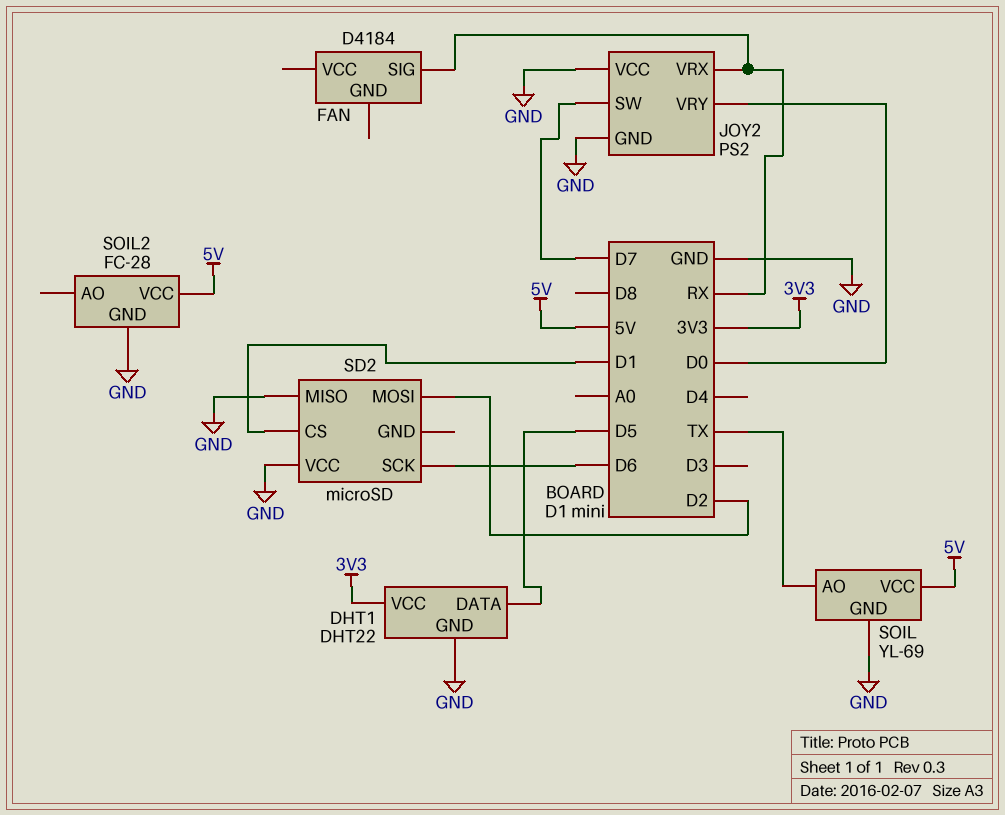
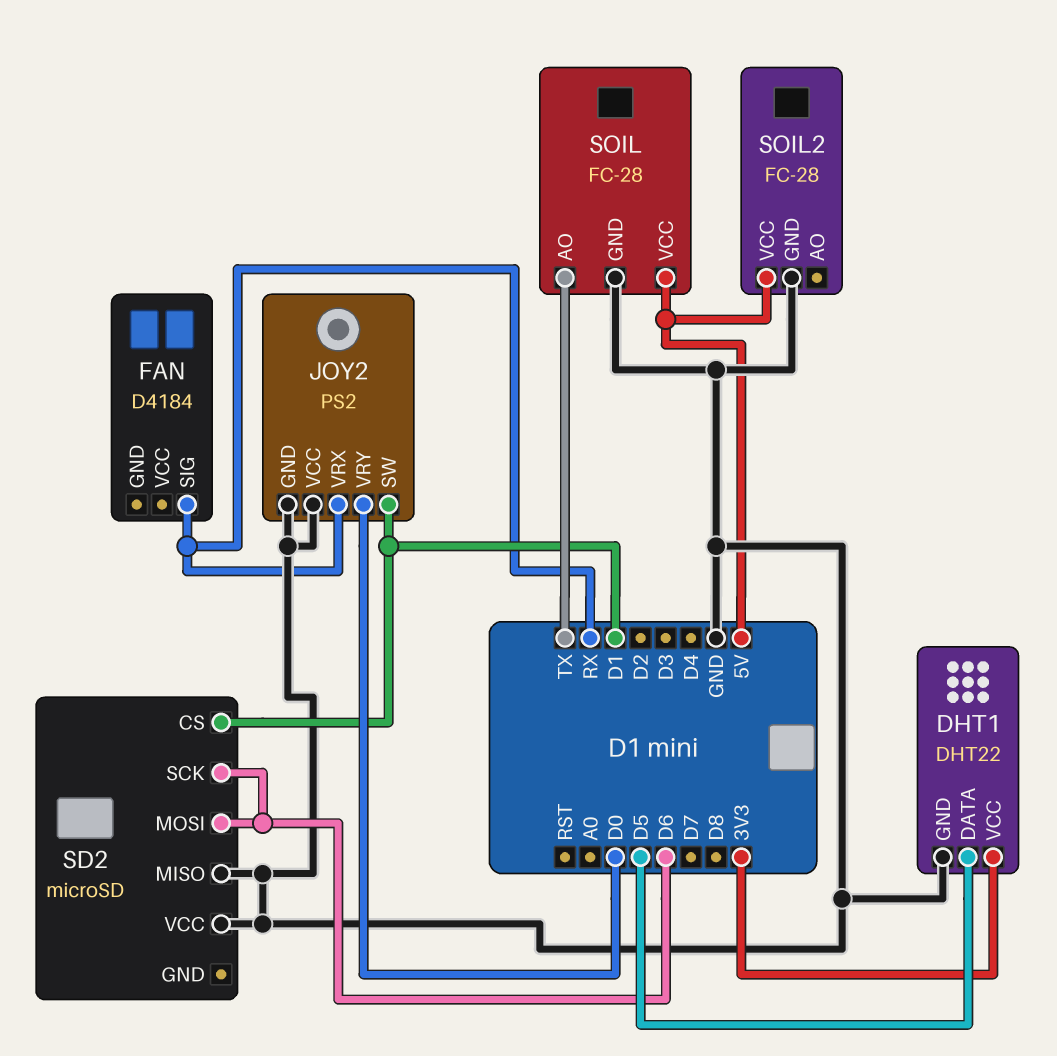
JOY2 pin SW: D7 -> D1
SD2 pin MOSI: D2 -> D6
SOIL: YL-69 -> FC-28

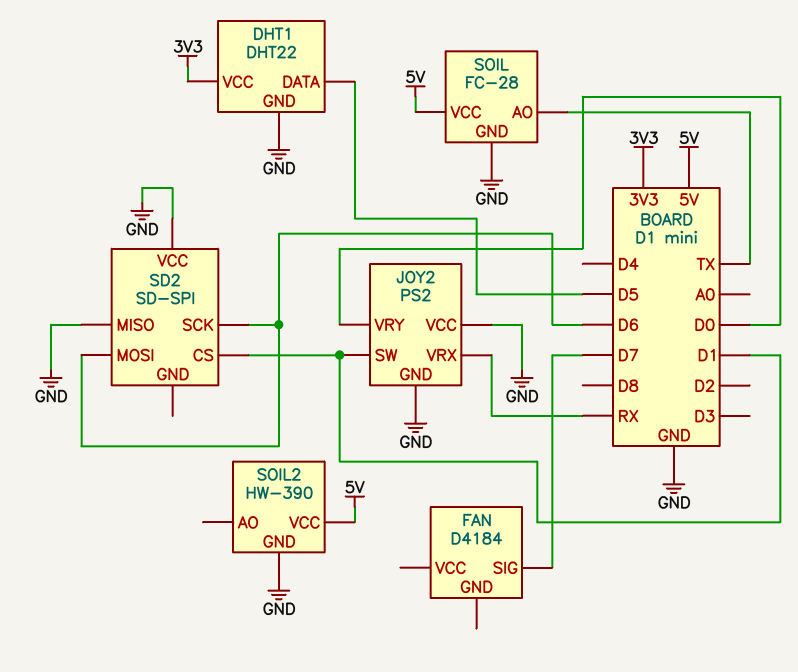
FAN pin SIG: RX -> D7
SD2: microSD -> SD-SPI
SOIL2: FC-28 -> HW-390

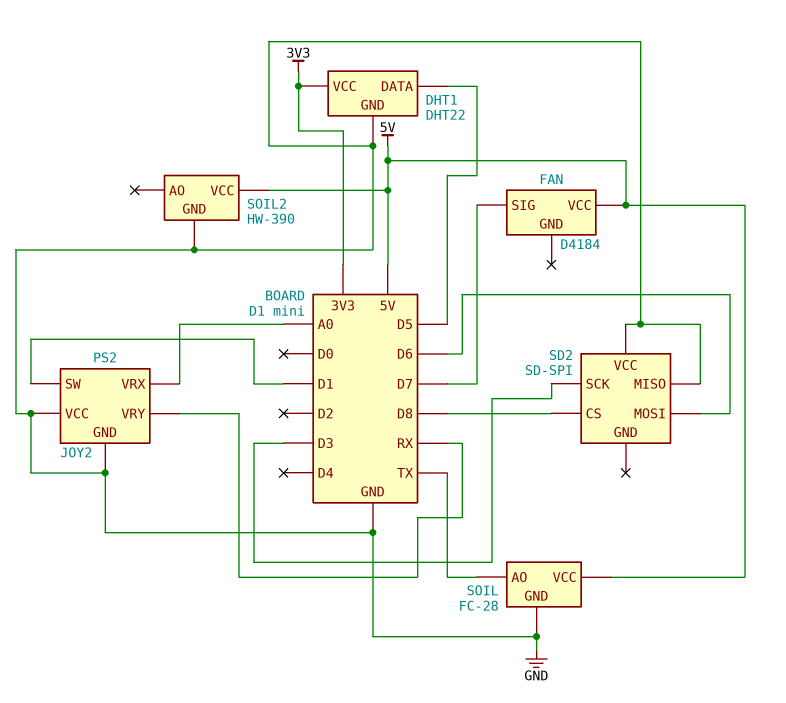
FAN pin VCC: none -> 5V
JOY2 pin VRX: RX -> A0
JOY2 pin VRY: D0 -> RX
SD2 pin CS: D1 -> D8
SD2 pin SCK: D6 -> D3

